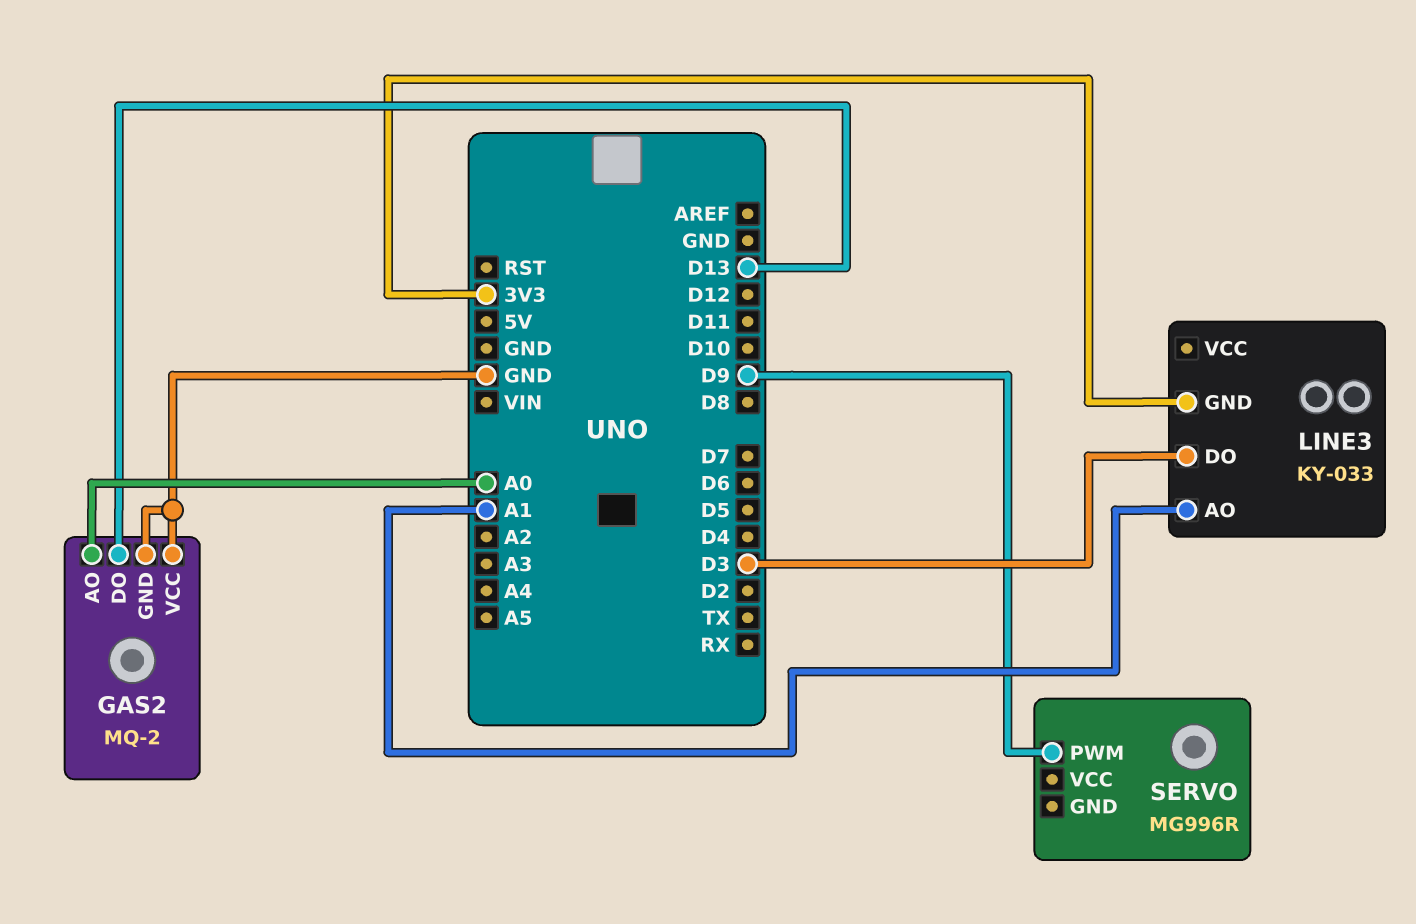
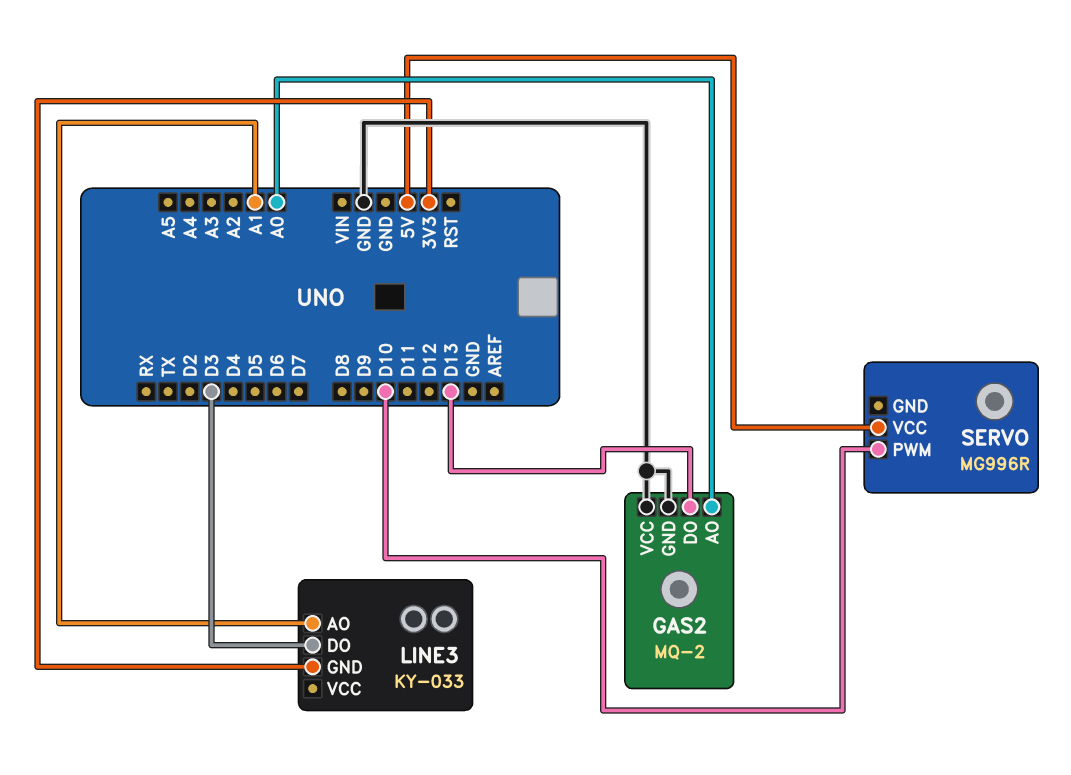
SERVO pin PWM: D9 -> D10
SERVO pin VCC: none -> 5V

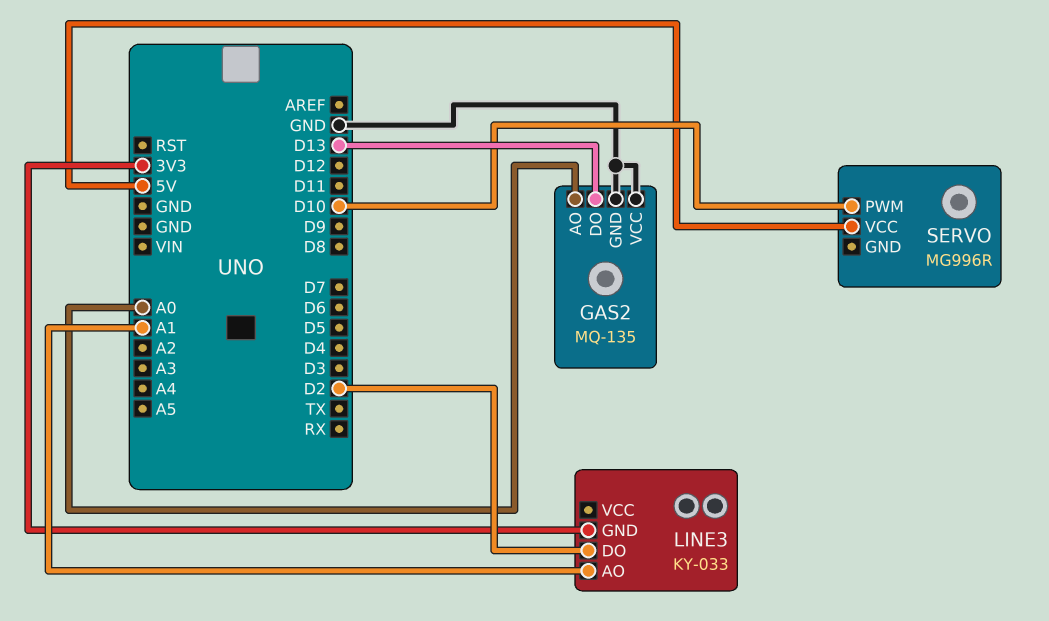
GAS2: MQ-2 -> MQ-135
LINE3 pin DO: D3 -> D2

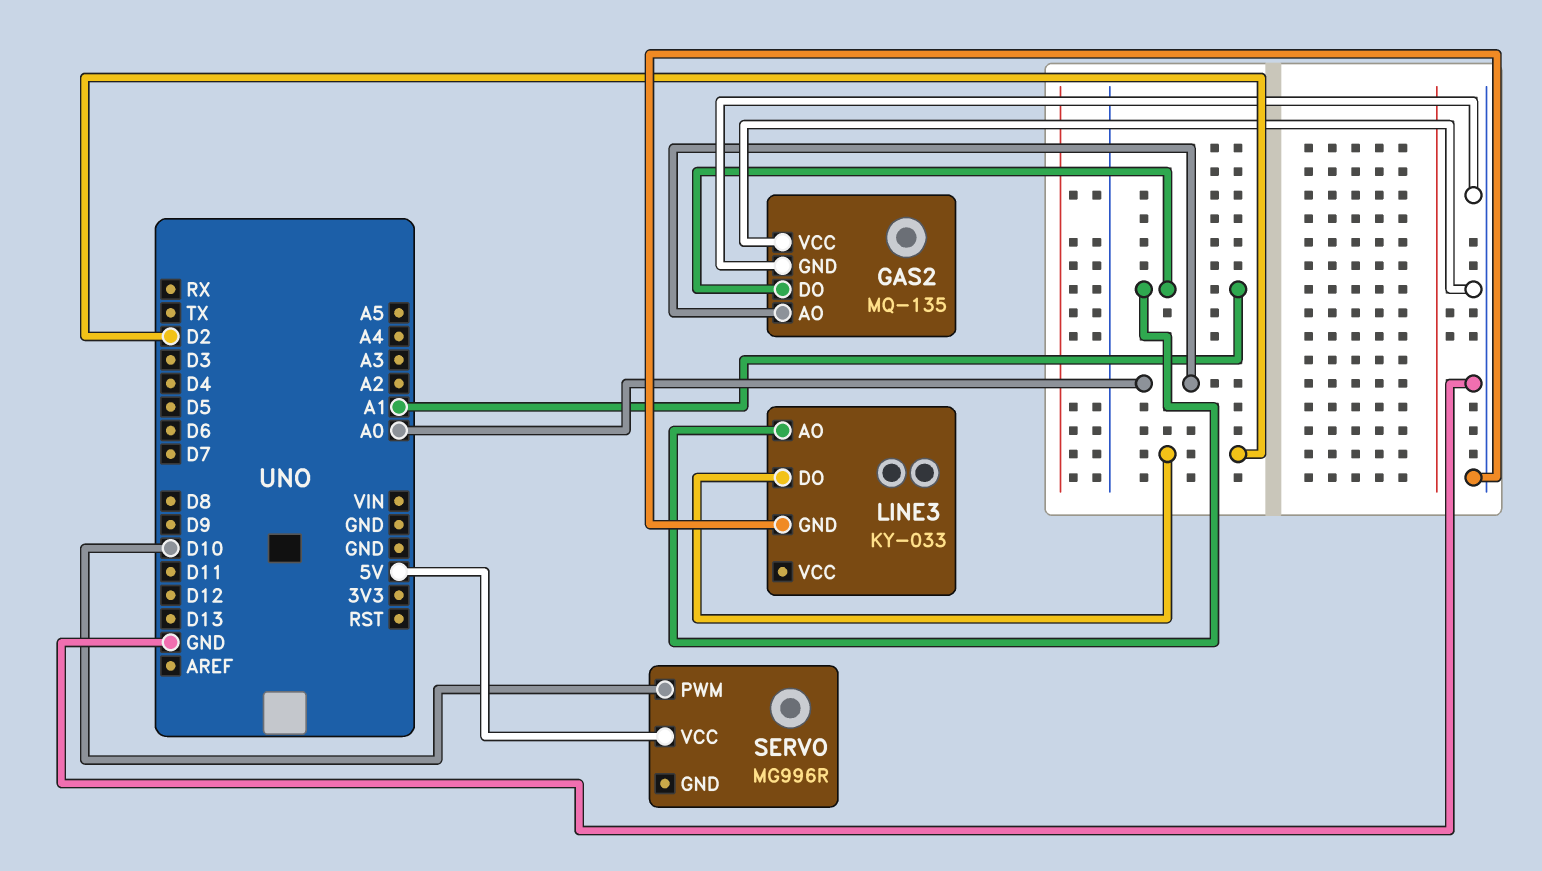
GAS2 pin DO: D13 -> A1
LINE3 pin GND: 3V3 -> GND

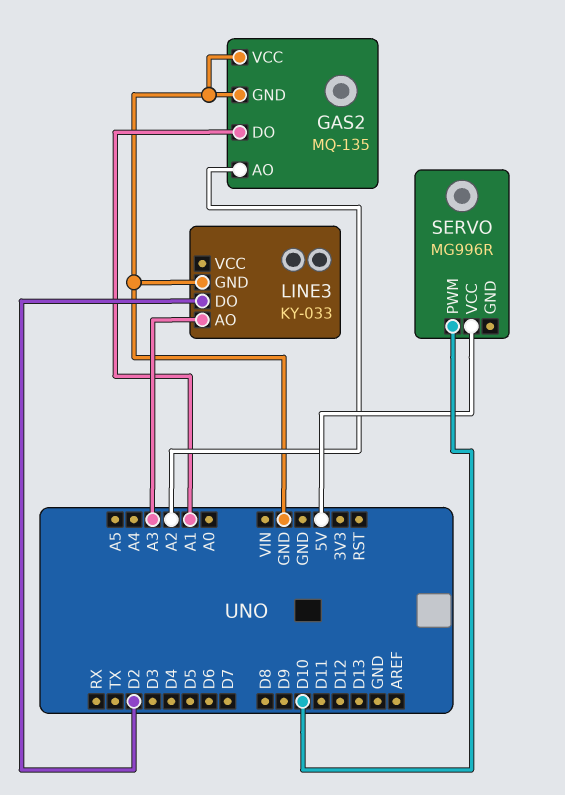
GAS2 pin AO: A0 -> A2
LINE3 pin AO: A1 -> A3

